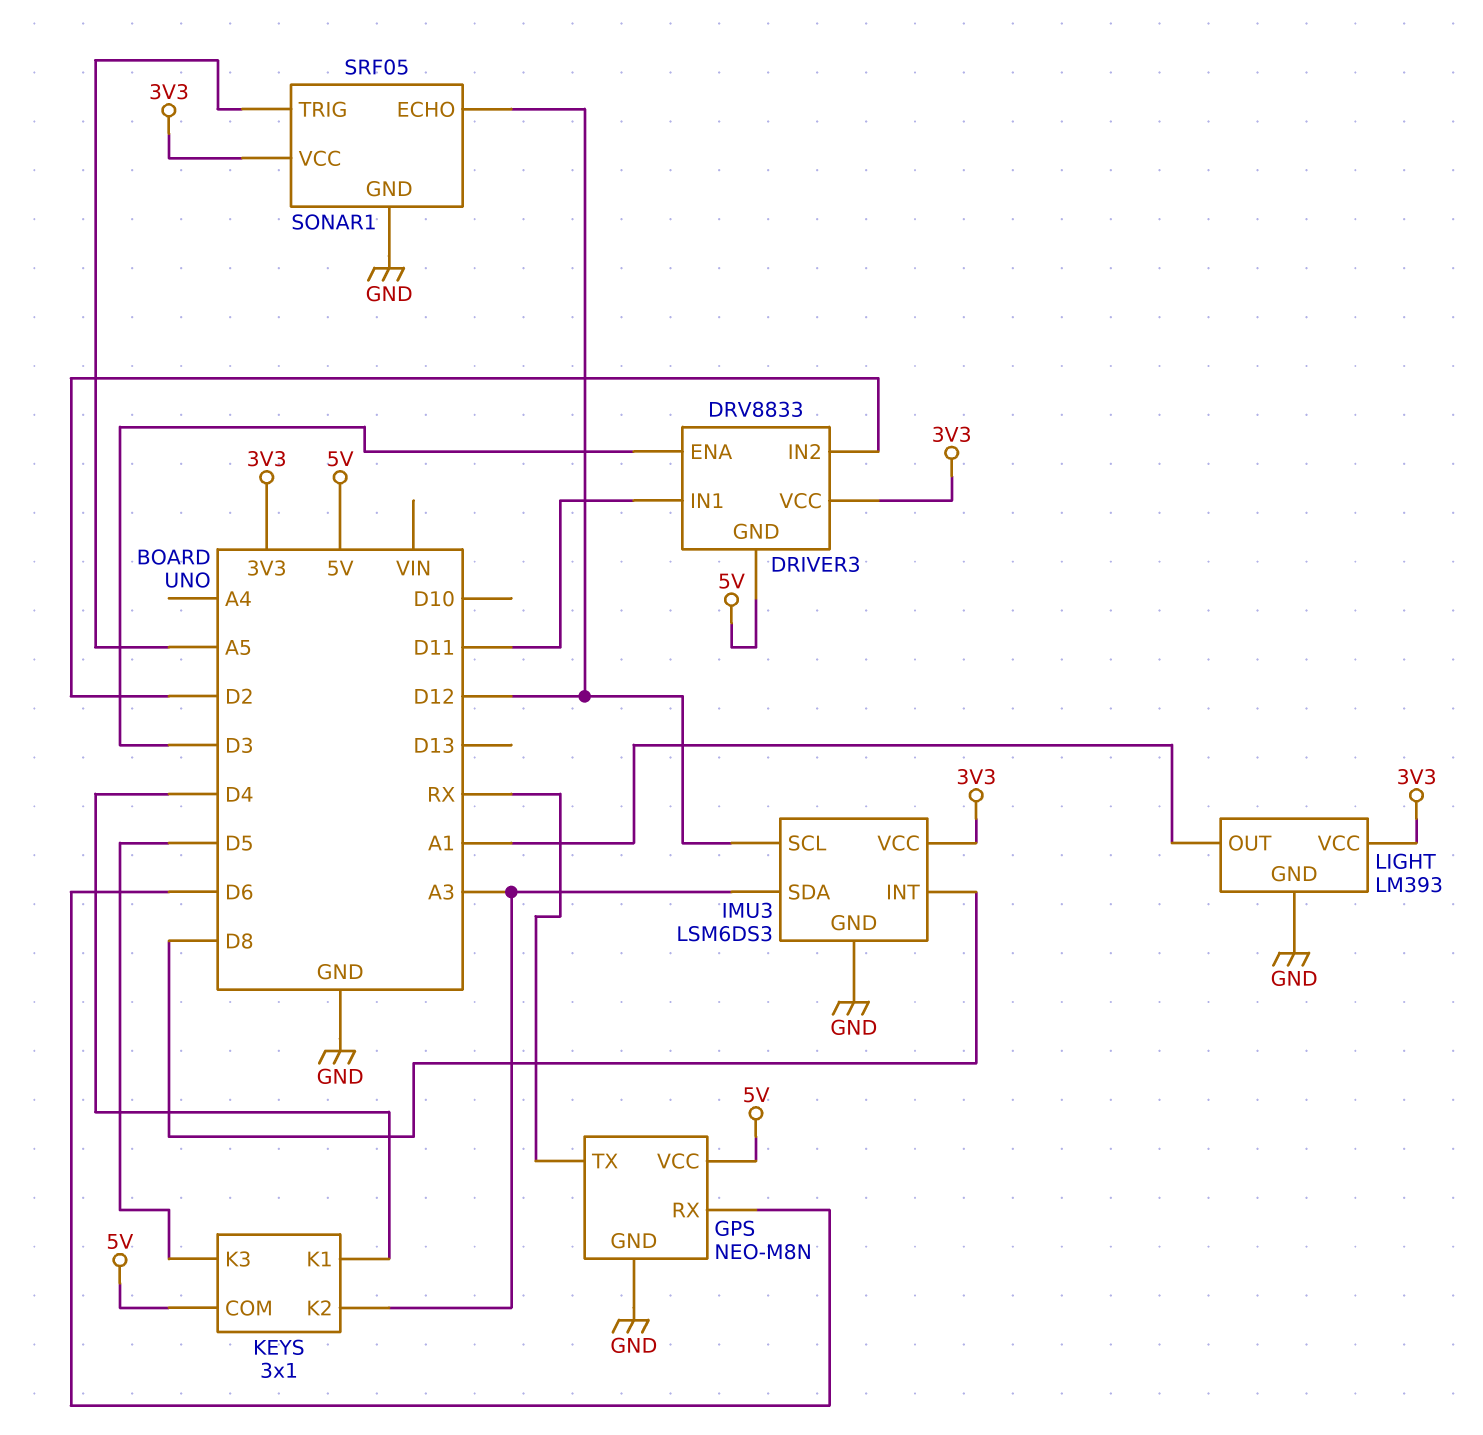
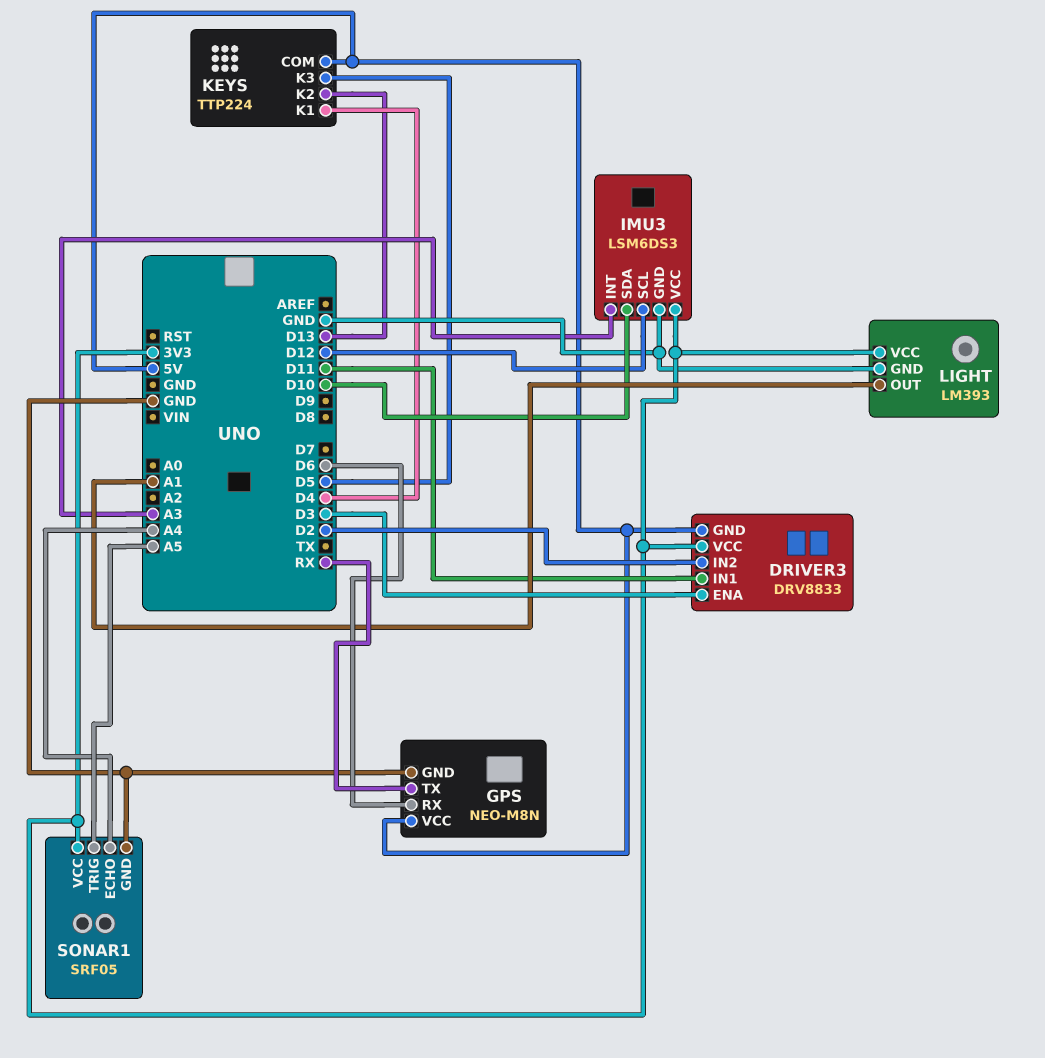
IMU3 pin INT: D8 -> A3
IMU3 pin SDA: A3 -> D10
KEYS: 3x1 -> TTP224
KEYS pin K2: A3 -> D13
SONAR1 pin ECHO: D12 -> A4

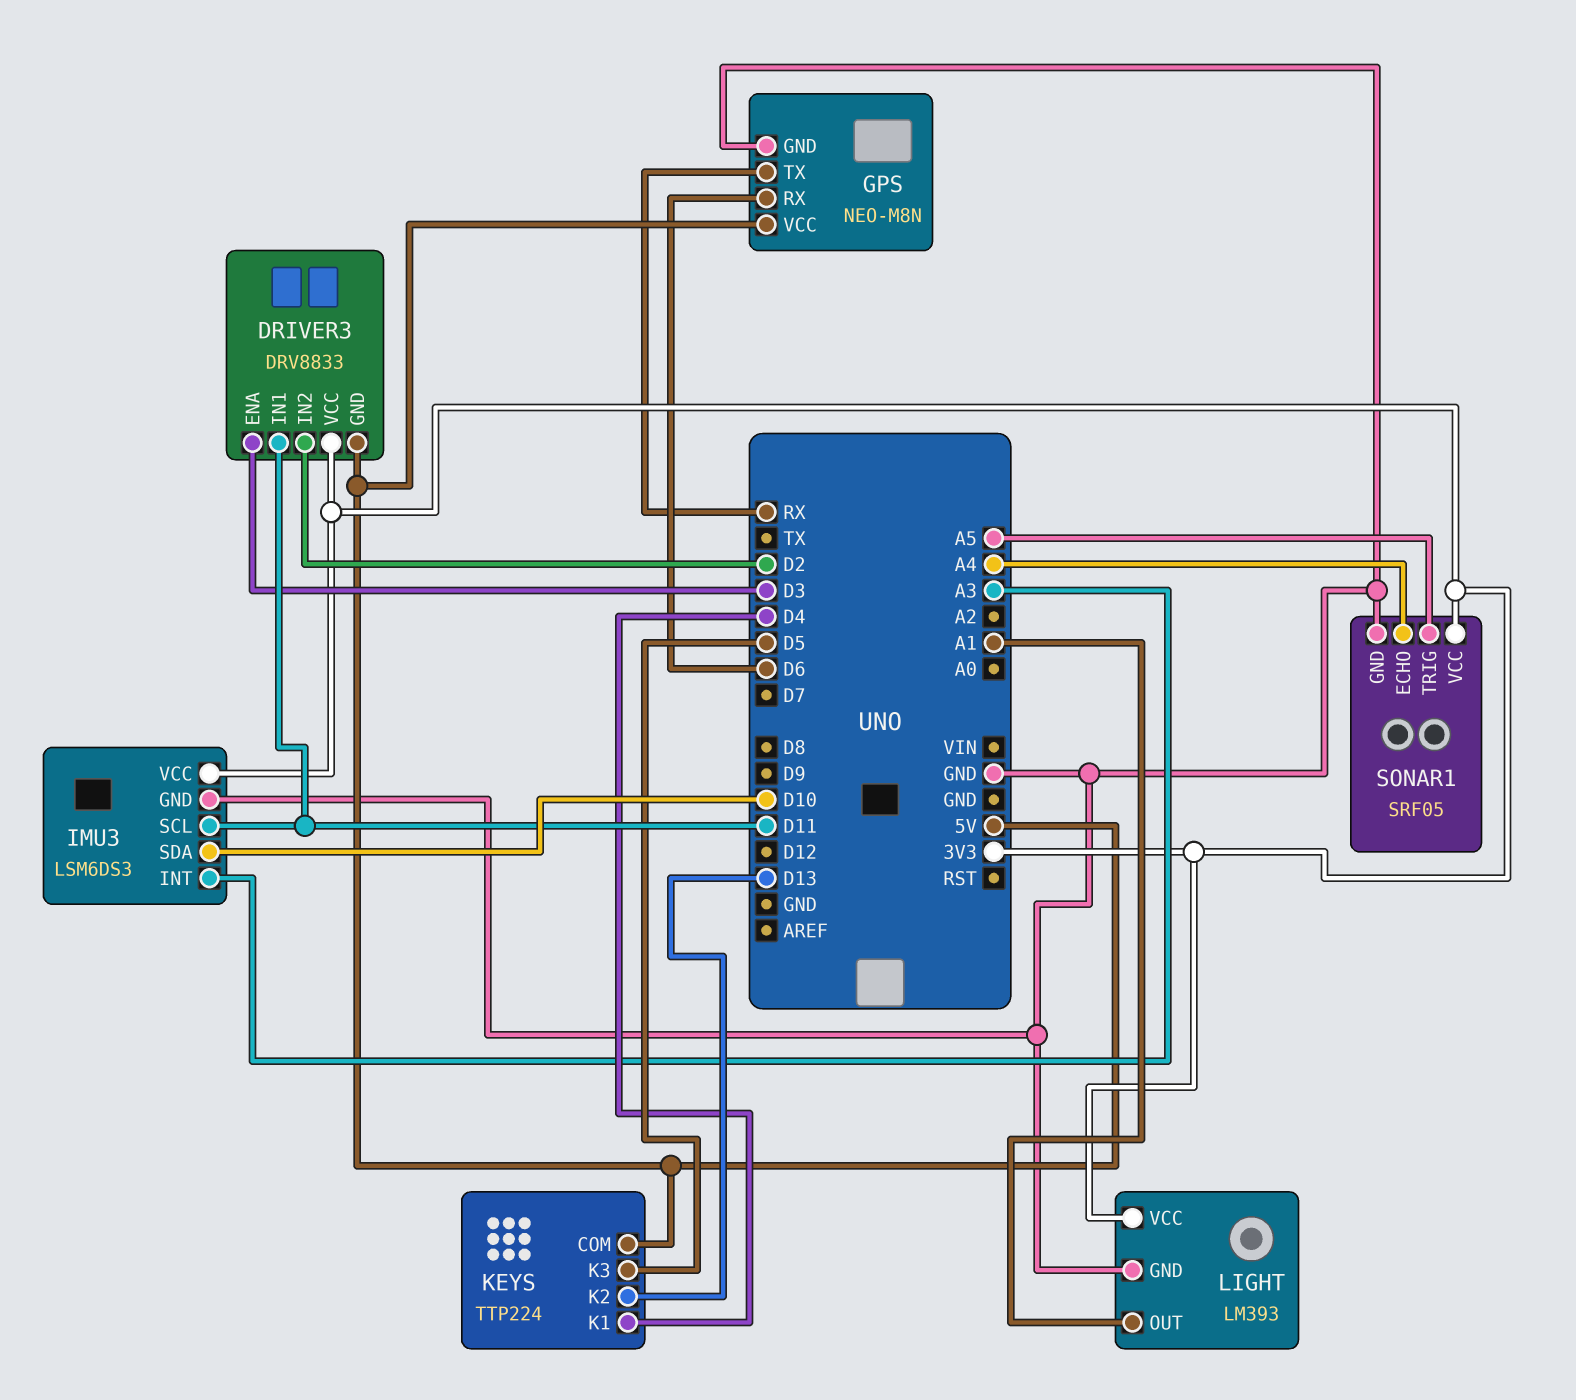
IMU3 pin SCL: D12 -> D11

